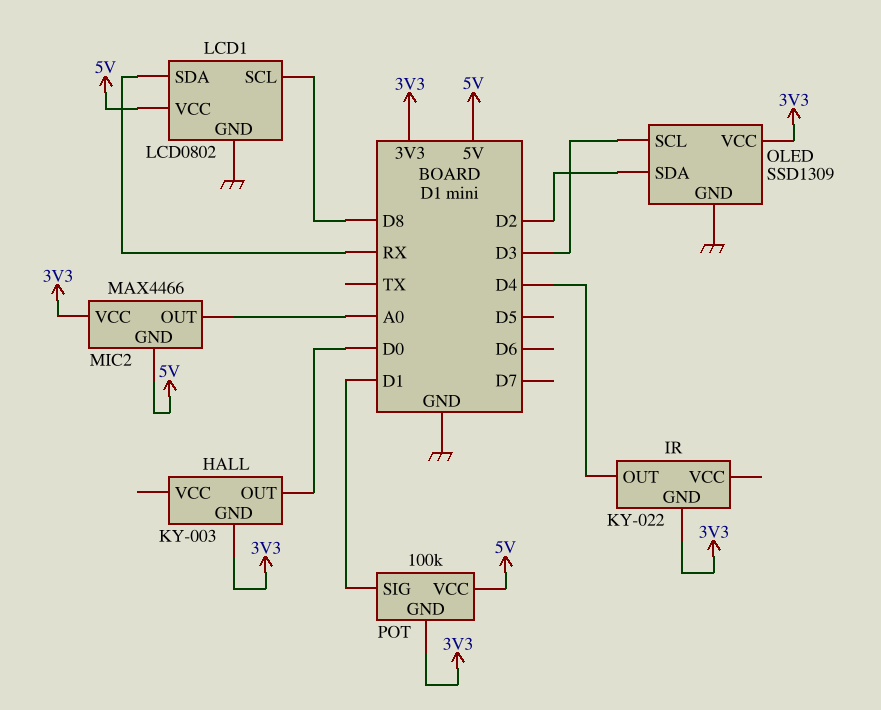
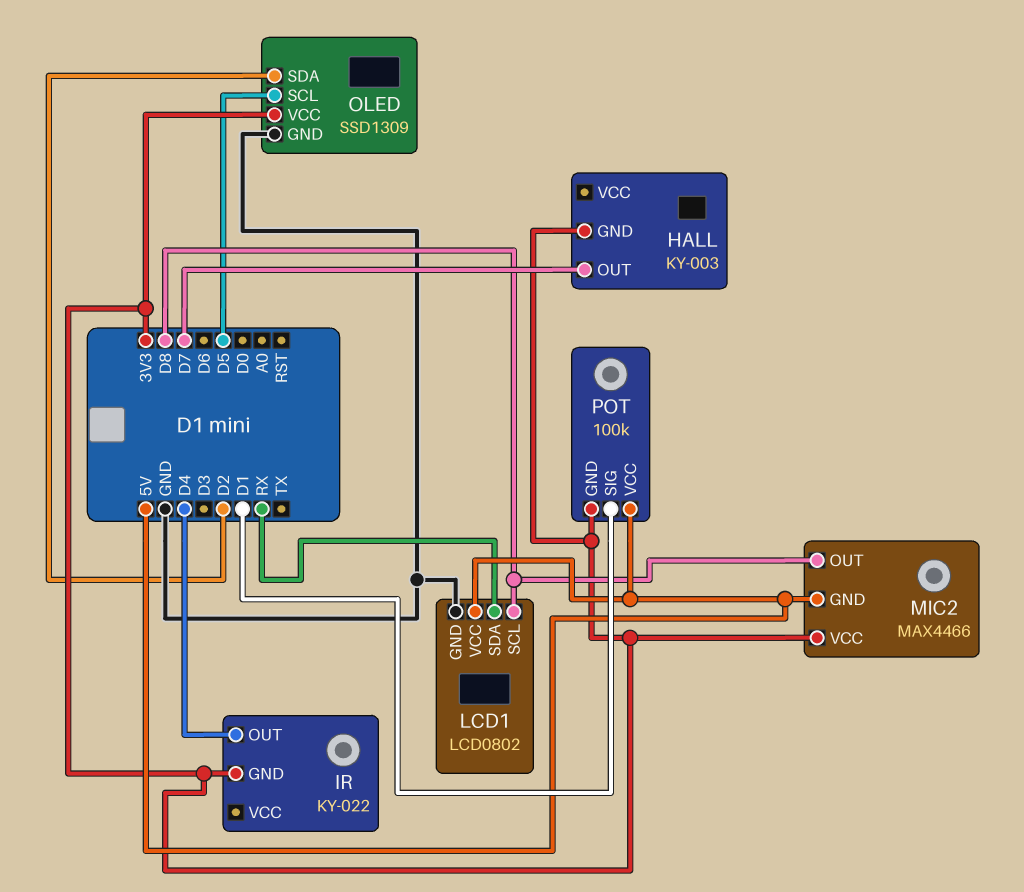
HALL pin OUT: D0 -> D7
MIC2 pin OUT: A0 -> D8
OLED pin SCL: D3 -> D5

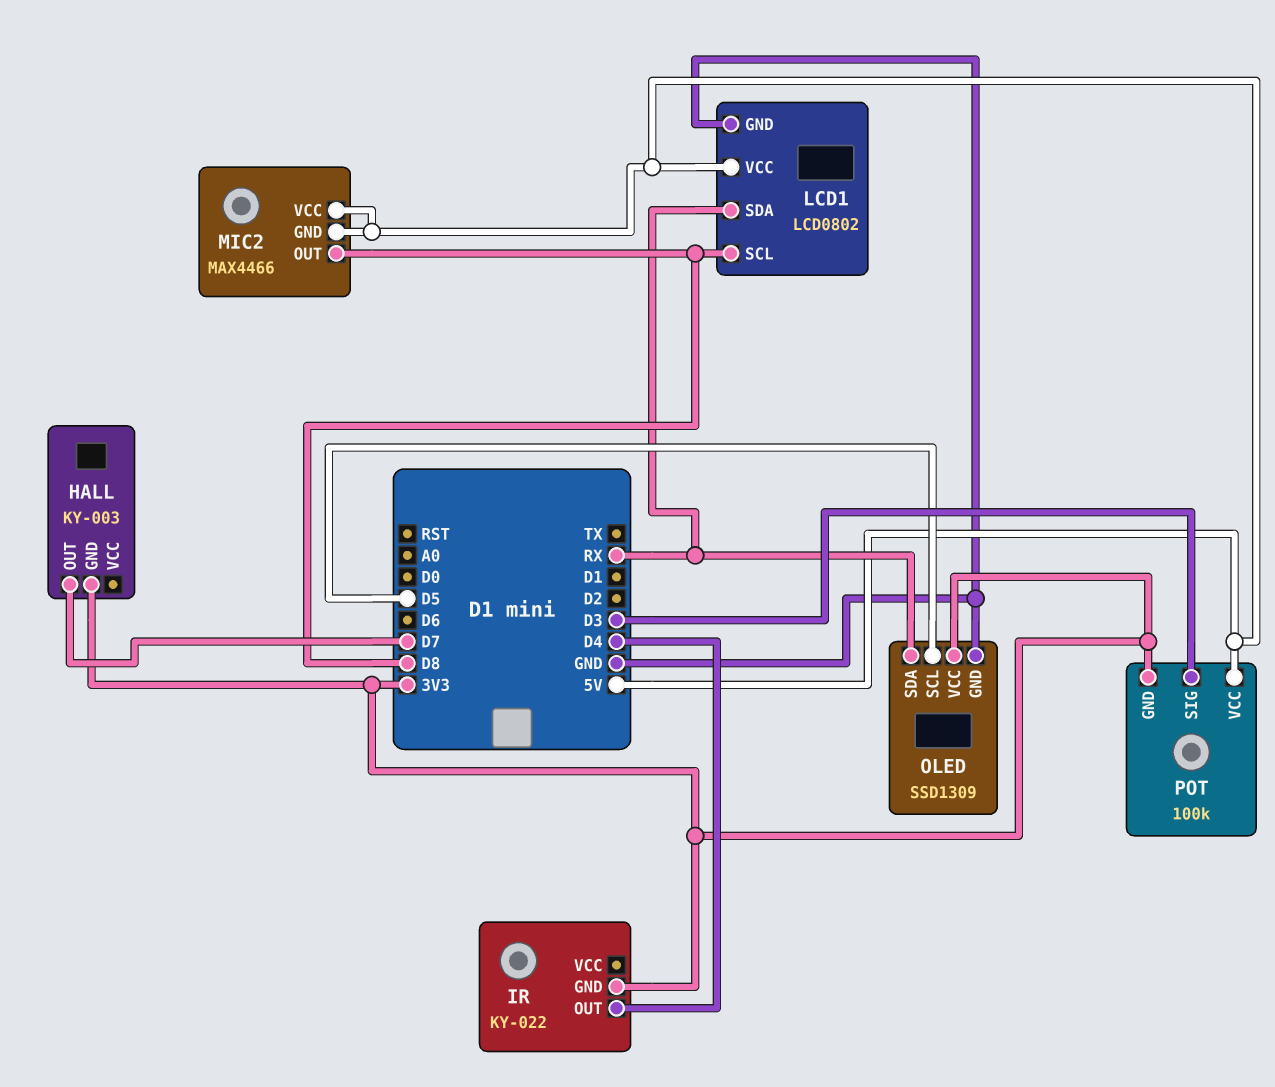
MIC2 pin VCC: 3V3 -> 5V
OLED pin SDA: D2 -> RX
POT pin SIG: D1 -> D3

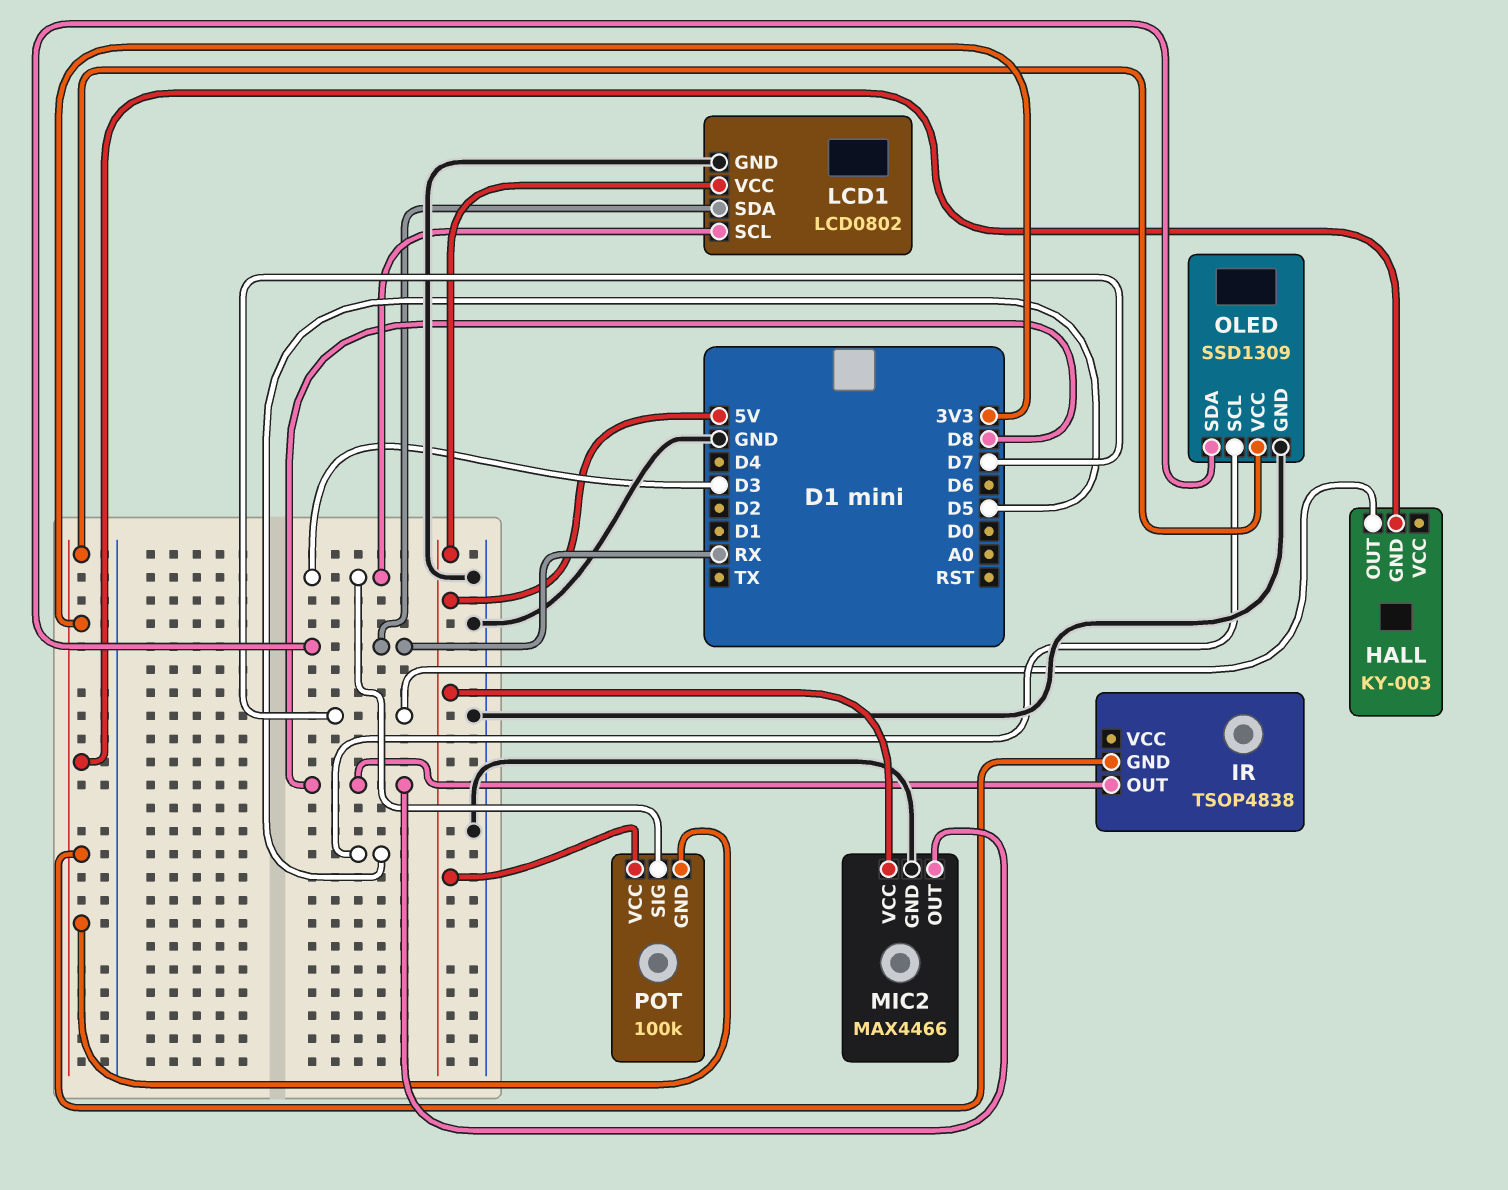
IR: KY-022 -> TSOP4838
IR pin OUT: D4 -> D8
LCD1 pin SCL: D8 -> D3
MIC2 pin GND: 5V -> GND

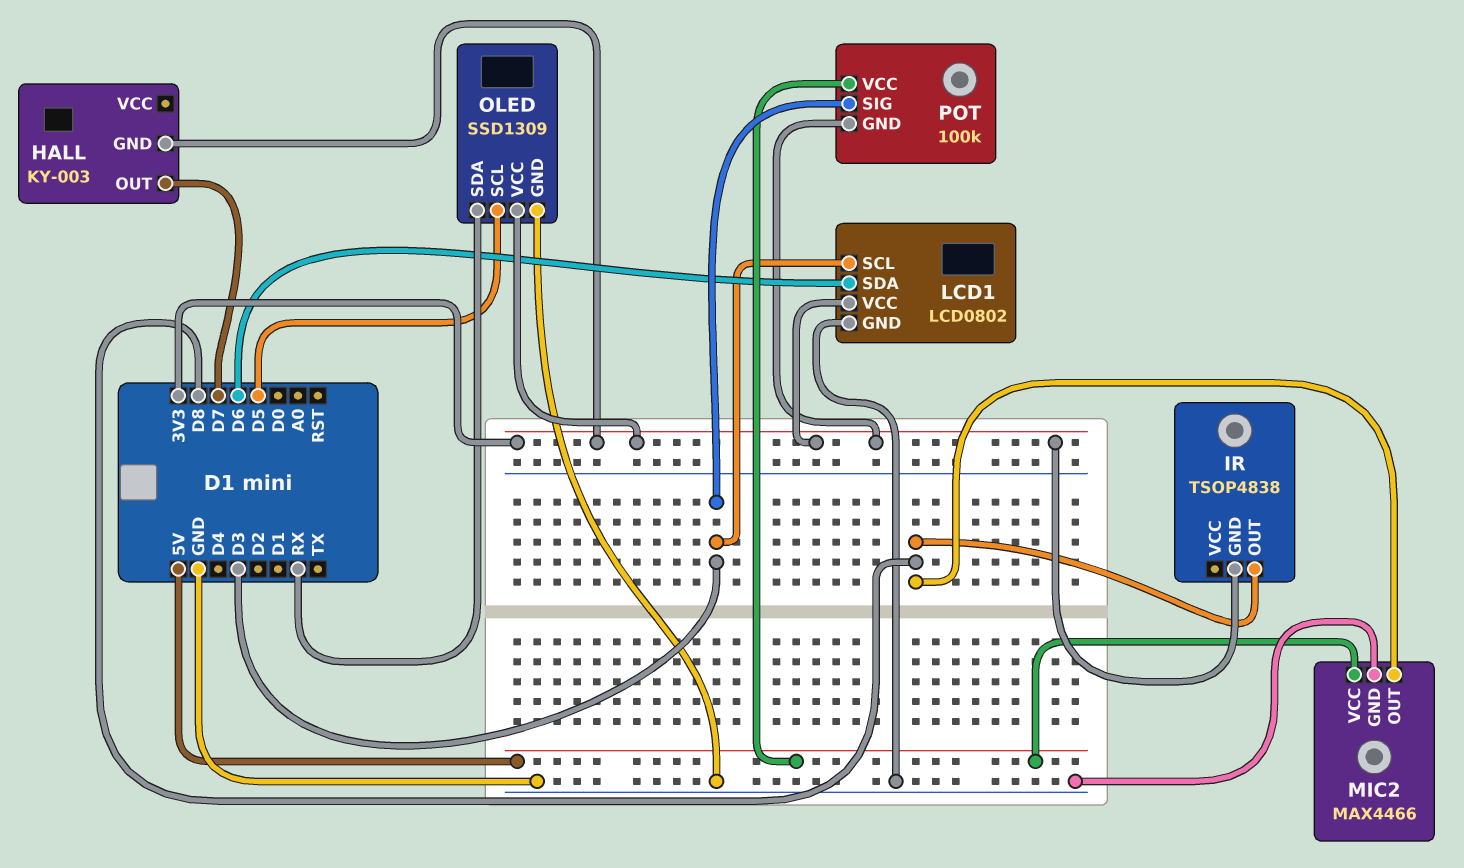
LCD1 pin SDA: RX -> D6
LCD1 pin VCC: 5V -> 3V3

